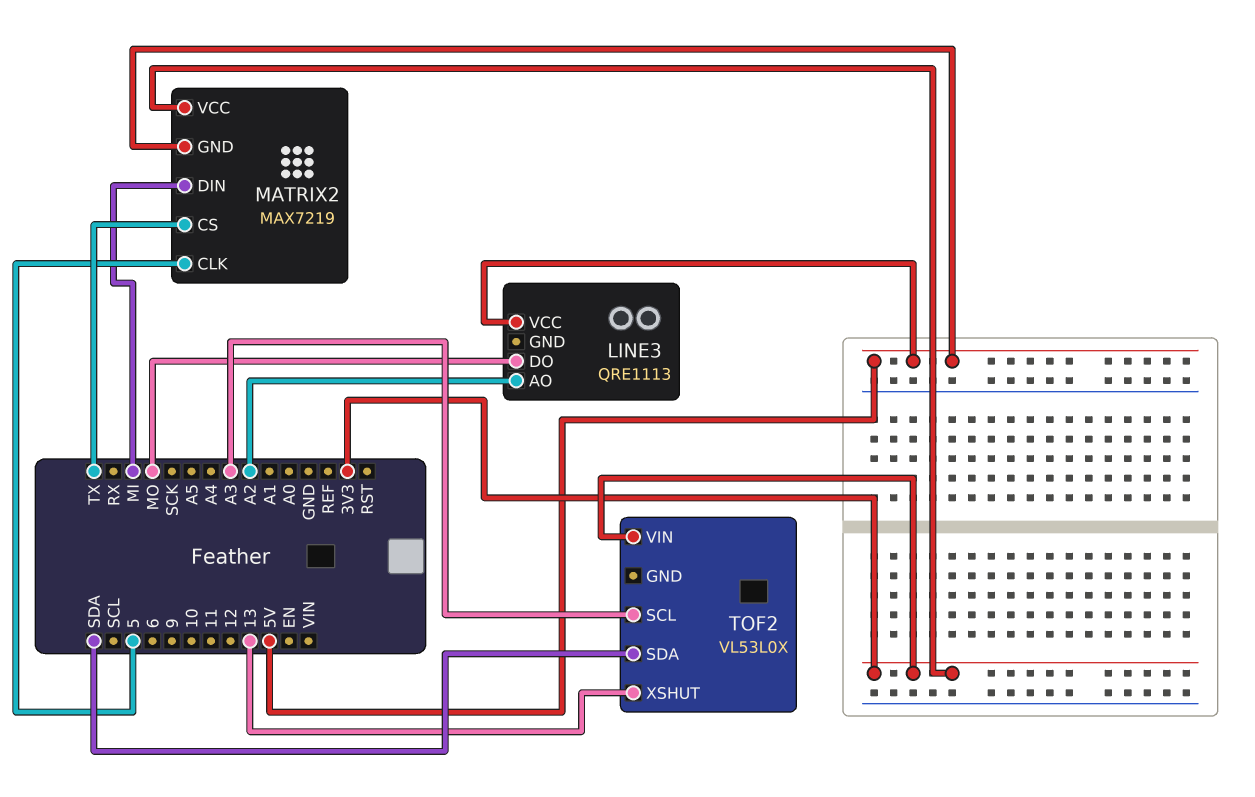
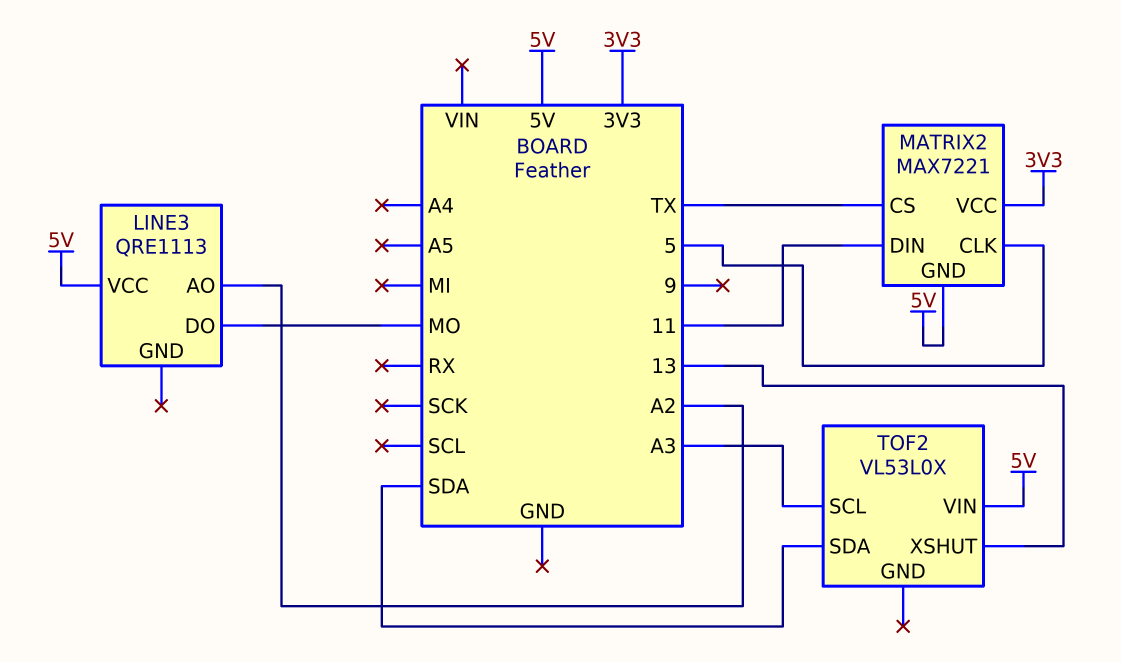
MATRIX2: MAX7219 -> MAX7221
MATRIX2 pin DIN: MI -> 11
TOF2 pin VIN: 3V3 -> 5V

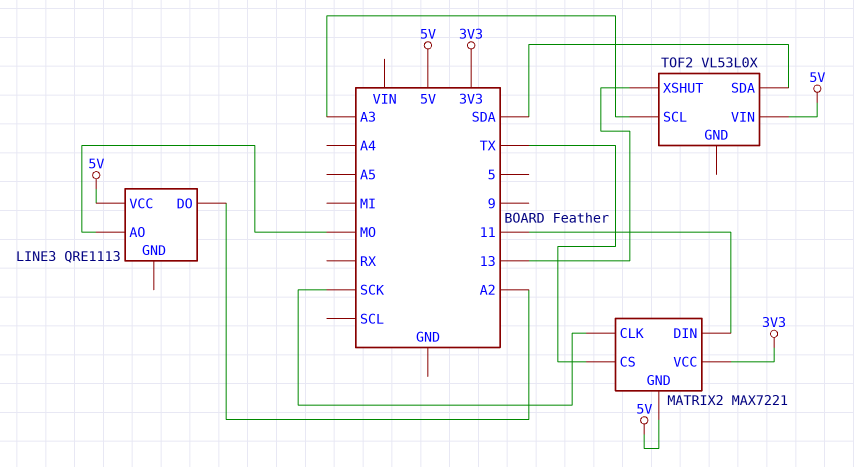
LINE3 pin AO: A2 -> MO
LINE3 pin DO: MO -> A2
MATRIX2 pin CLK: 5 -> SCK

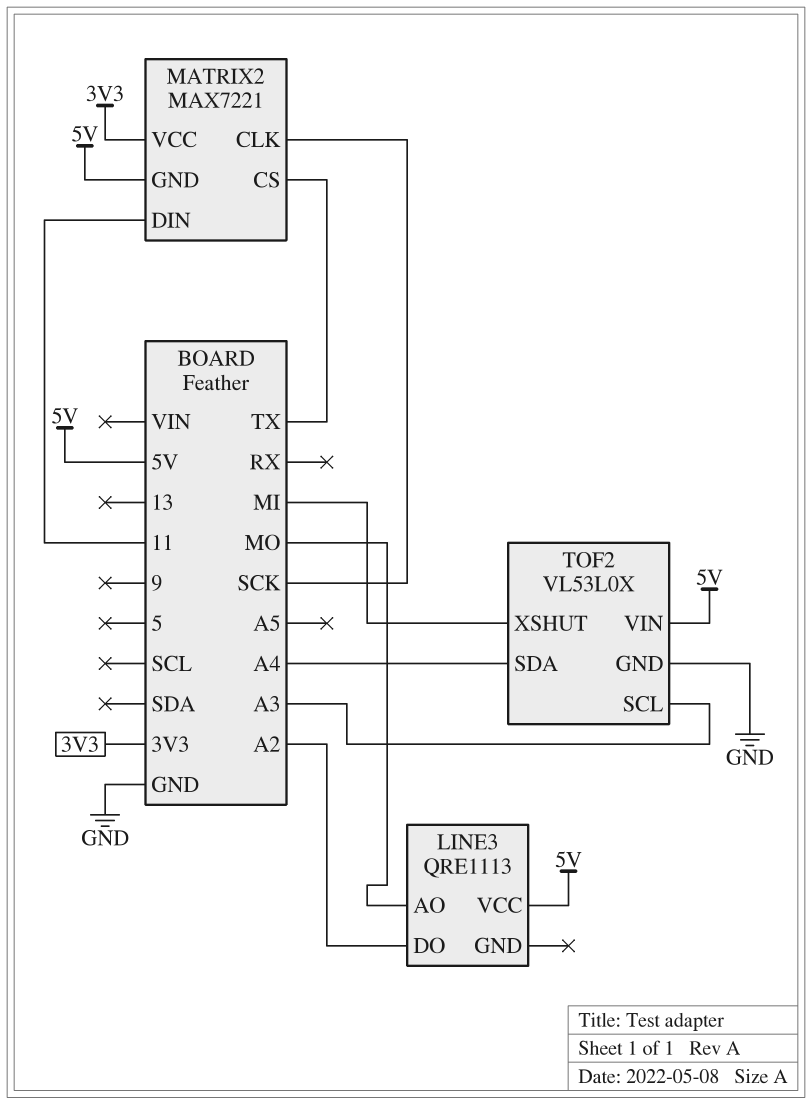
TOF2 pin GND: none -> GND
TOF2 pin SDA: SDA -> A4
TOF2 pin XSHUT: 13 -> MI

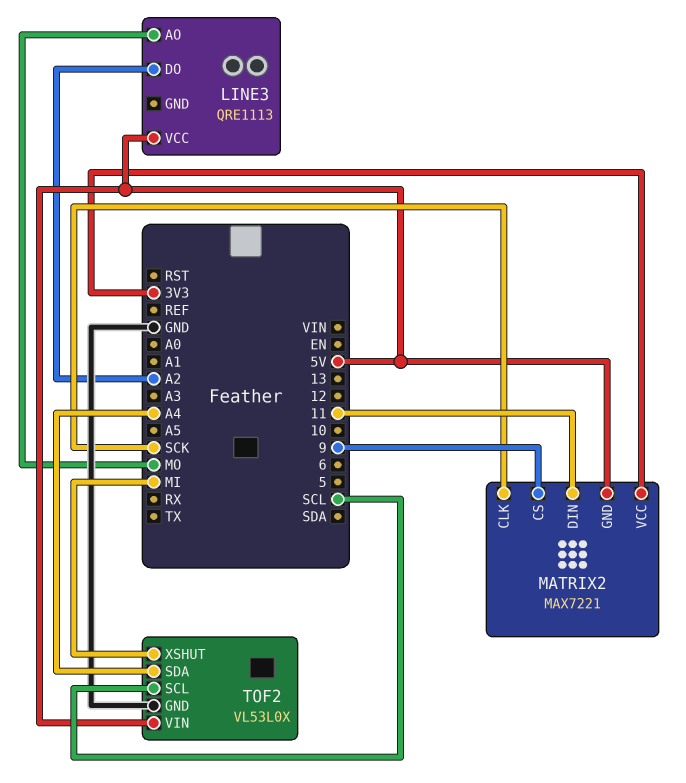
MATRIX2 pin CS: TX -> 9
TOF2 pin SCL: A3 -> SCL

